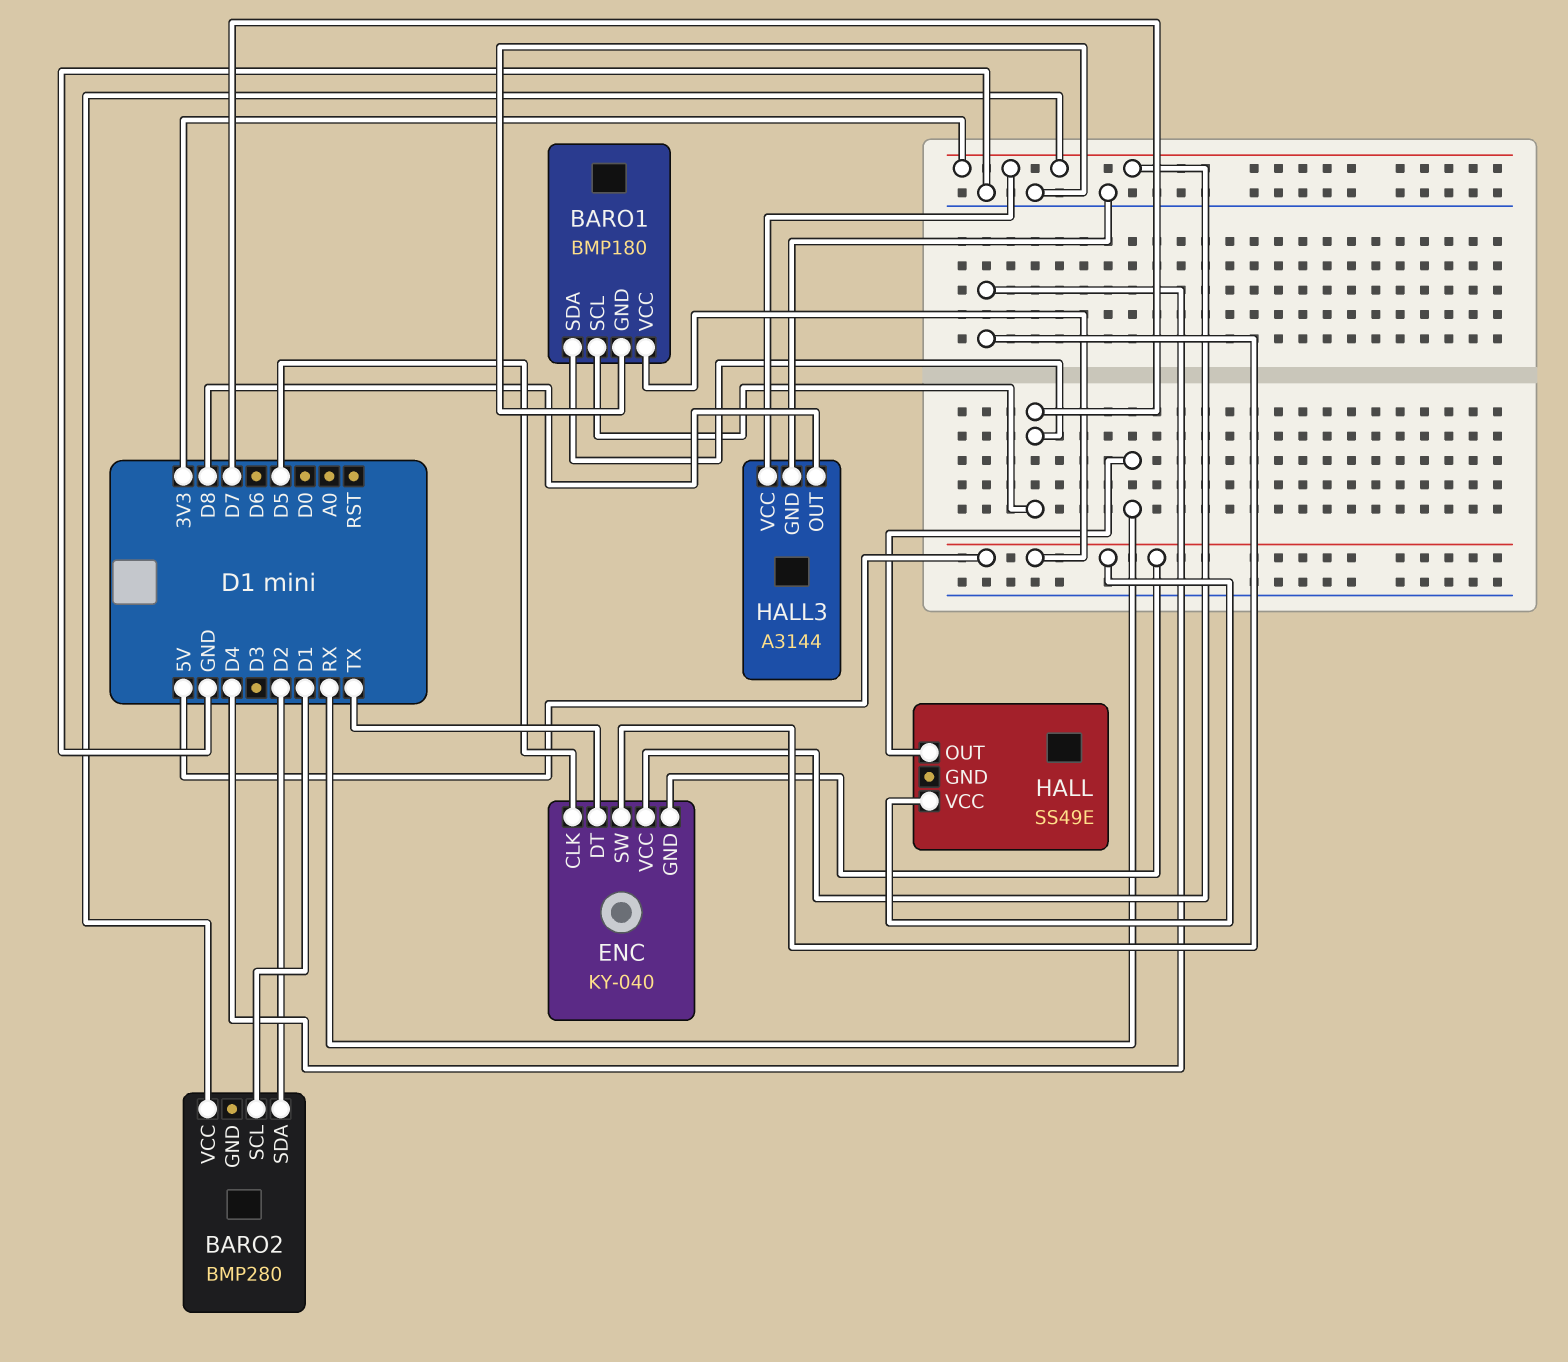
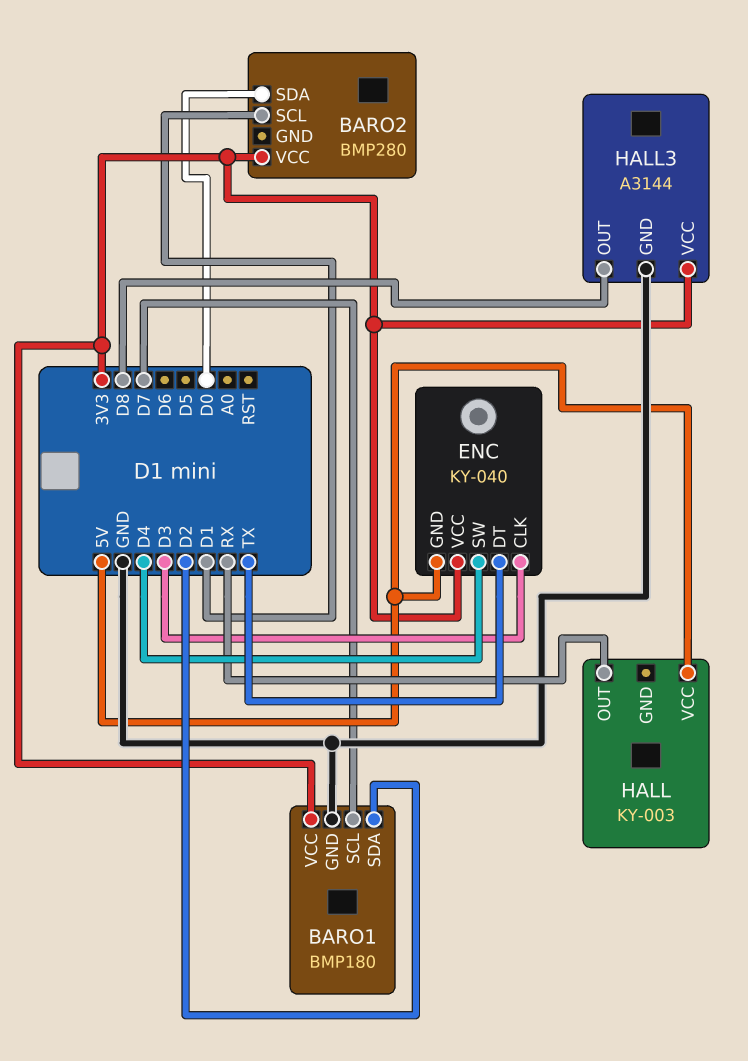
BARO1 pin SDA: D7 -> D2
BARO1 pin VCC: 5V -> 3V3
BARO2 pin SDA: D2 -> D0
ENC pin CLK: D5 -> D3
HALL: SS49E -> KY-003

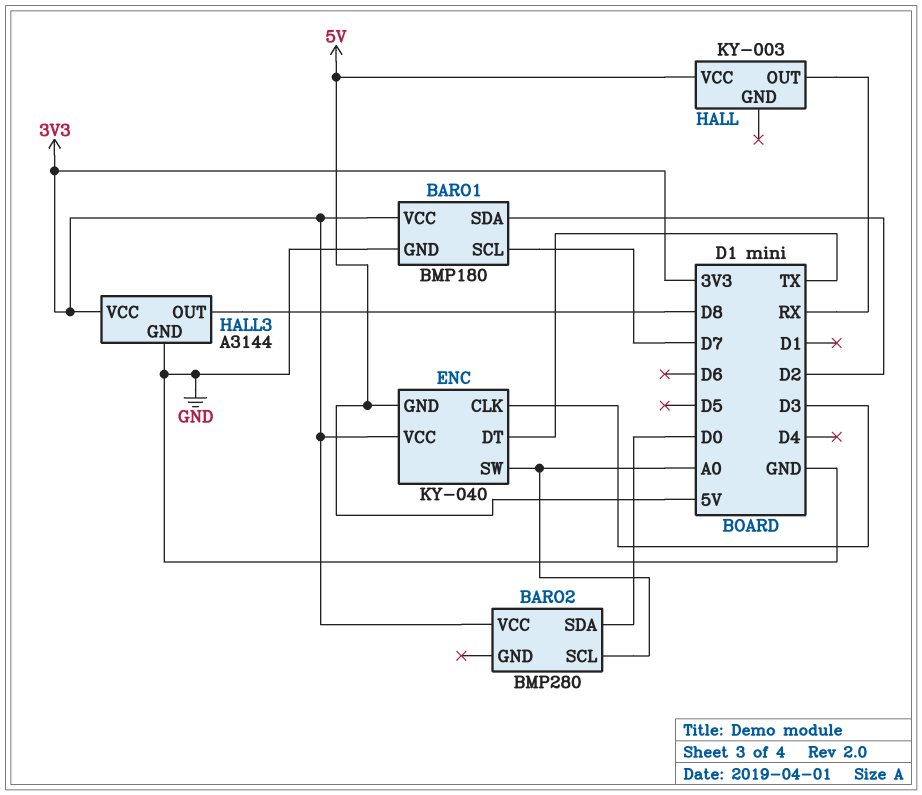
BARO2 pin SCL: D1 -> A0
ENC pin SW: D4 -> A0

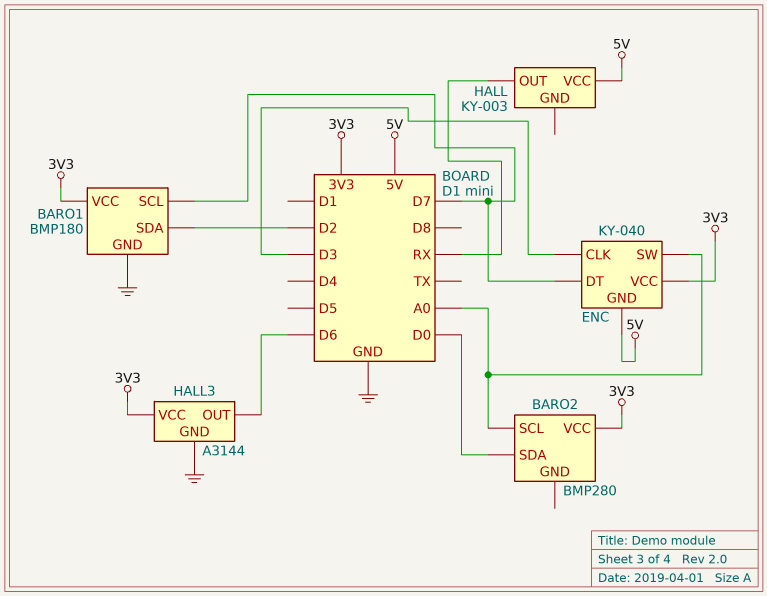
ENC pin DT: TX -> D7
HALL3 pin OUT: D8 -> D6

